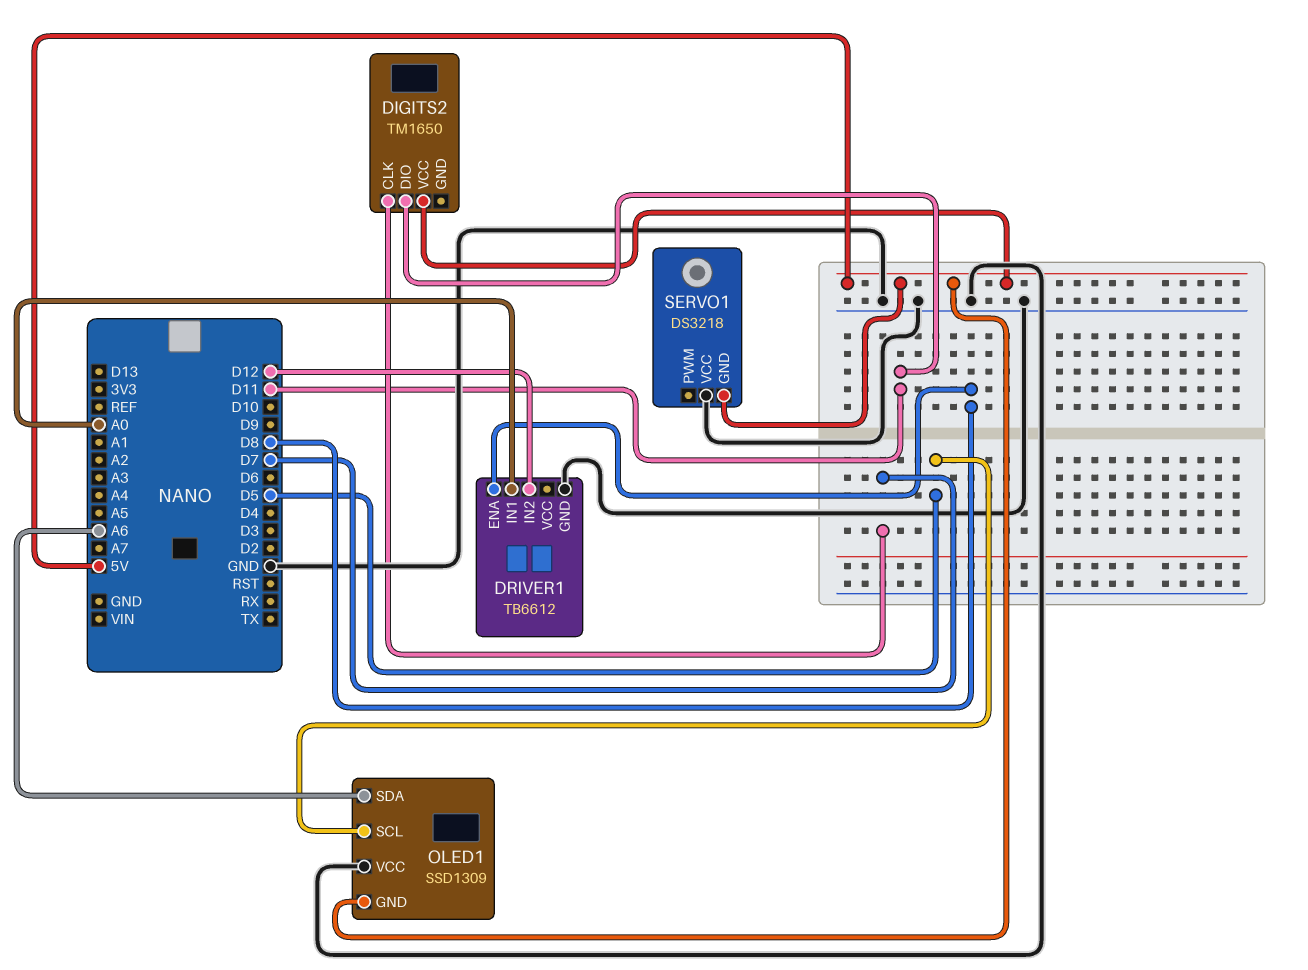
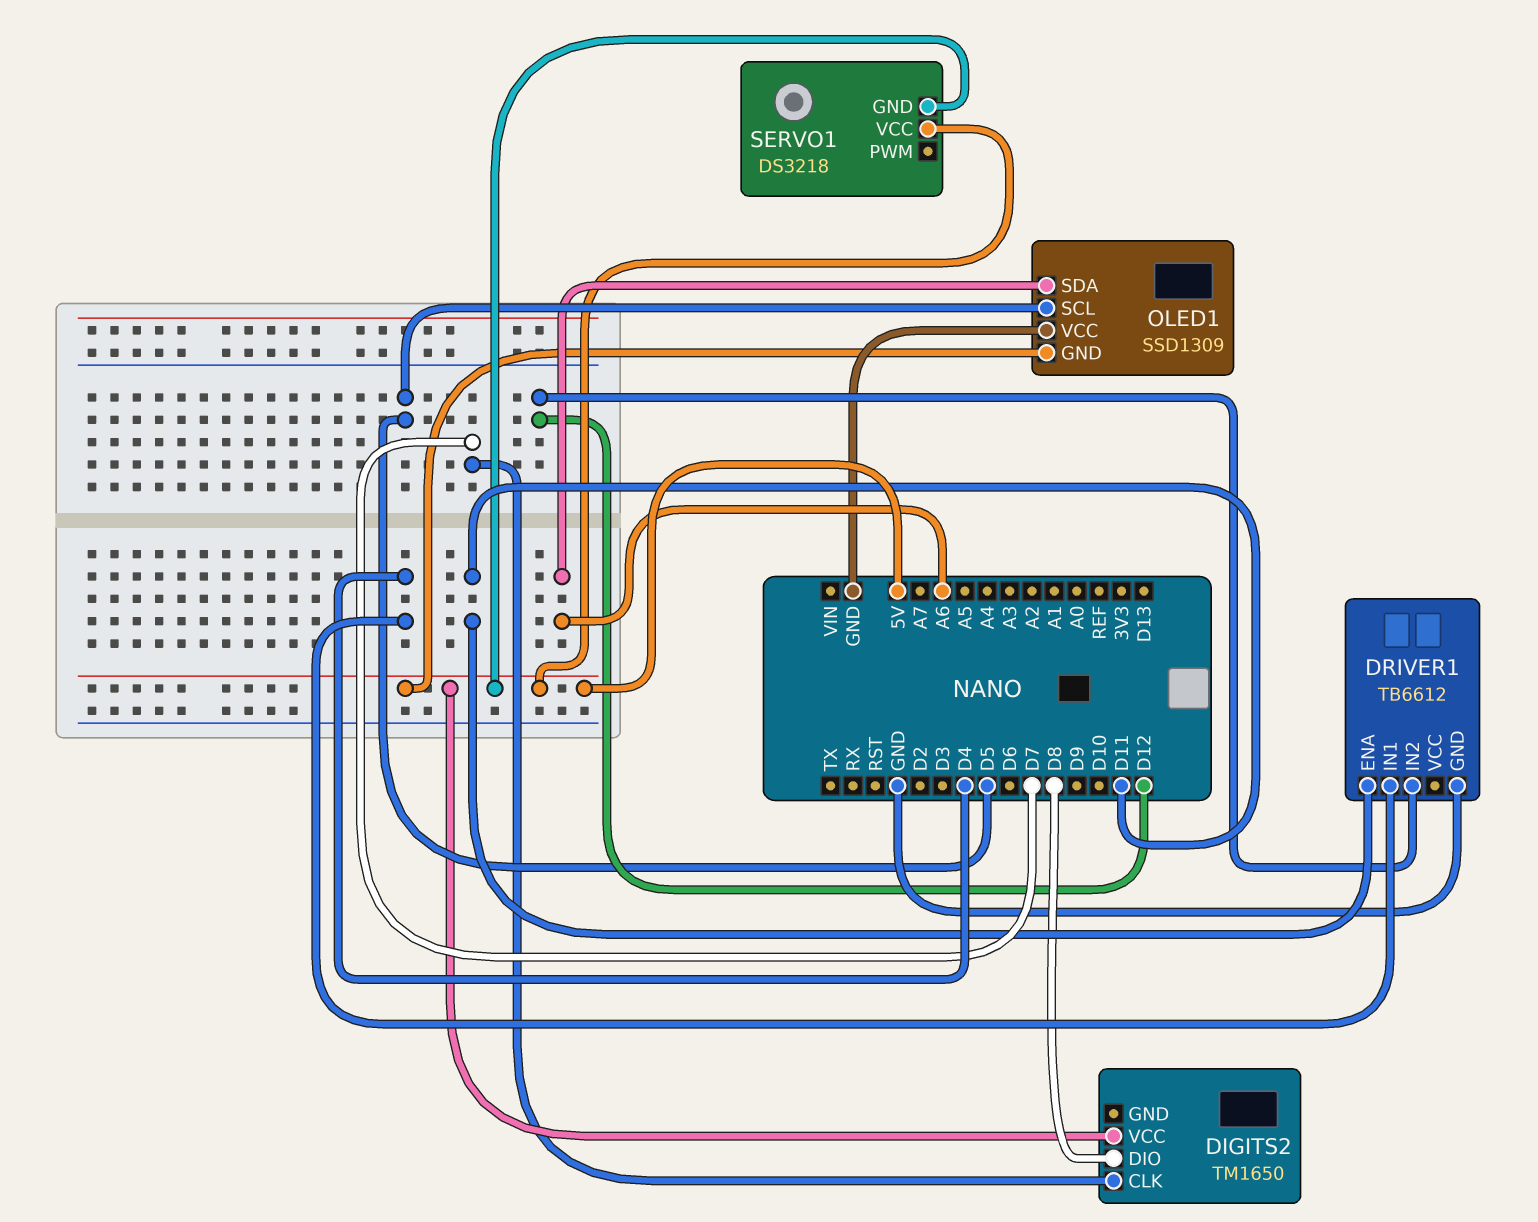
DIGITS2 pin DIO: D11 -> D8
DRIVER1 pin ENA: D8 -> D11
DRIVER1 pin IN1: A0 -> D4
SERVO1 pin VCC: GND -> 5V

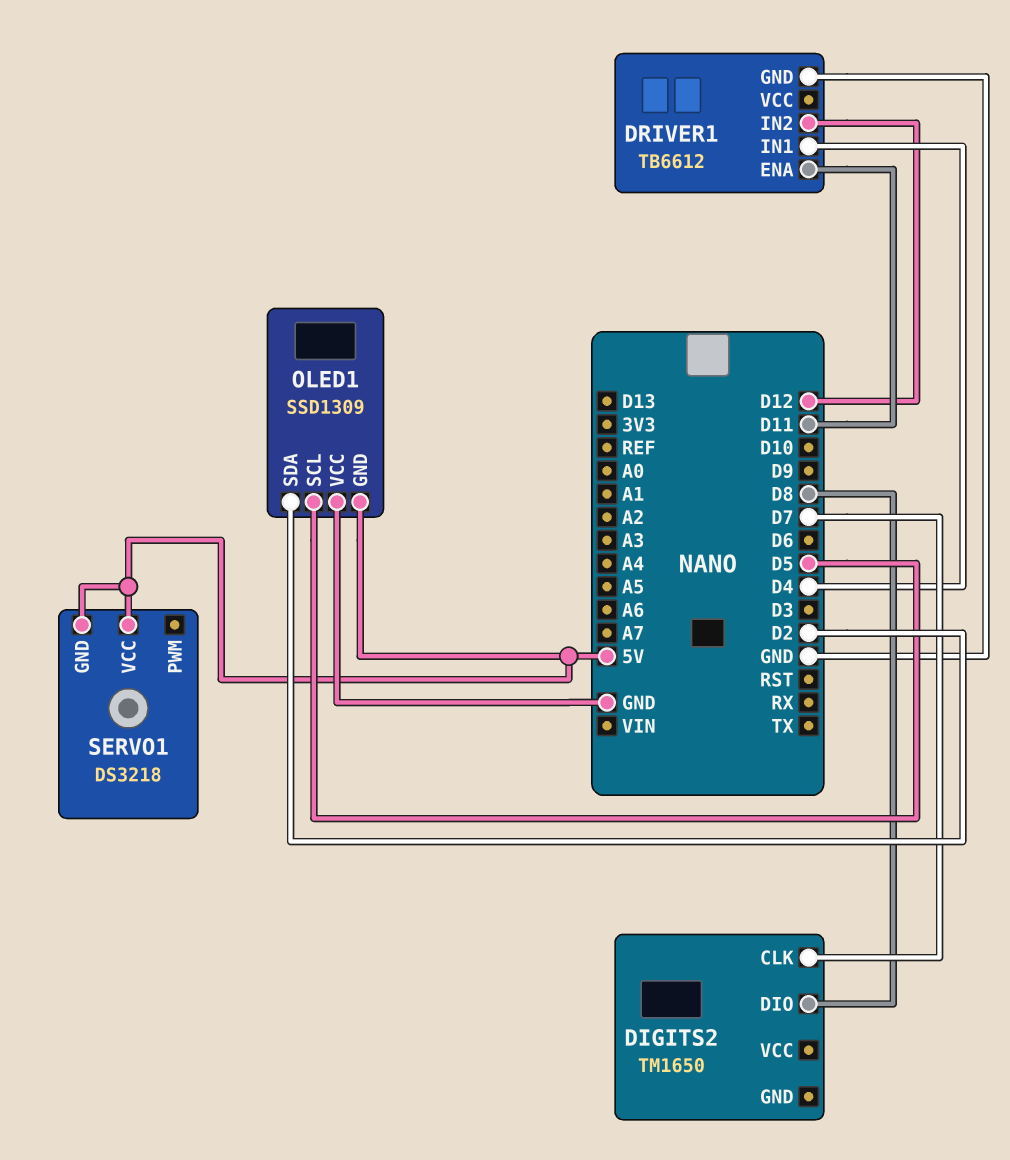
DIGITS2 pin VCC: 5V -> none
OLED1 pin SDA: A6 -> D2

